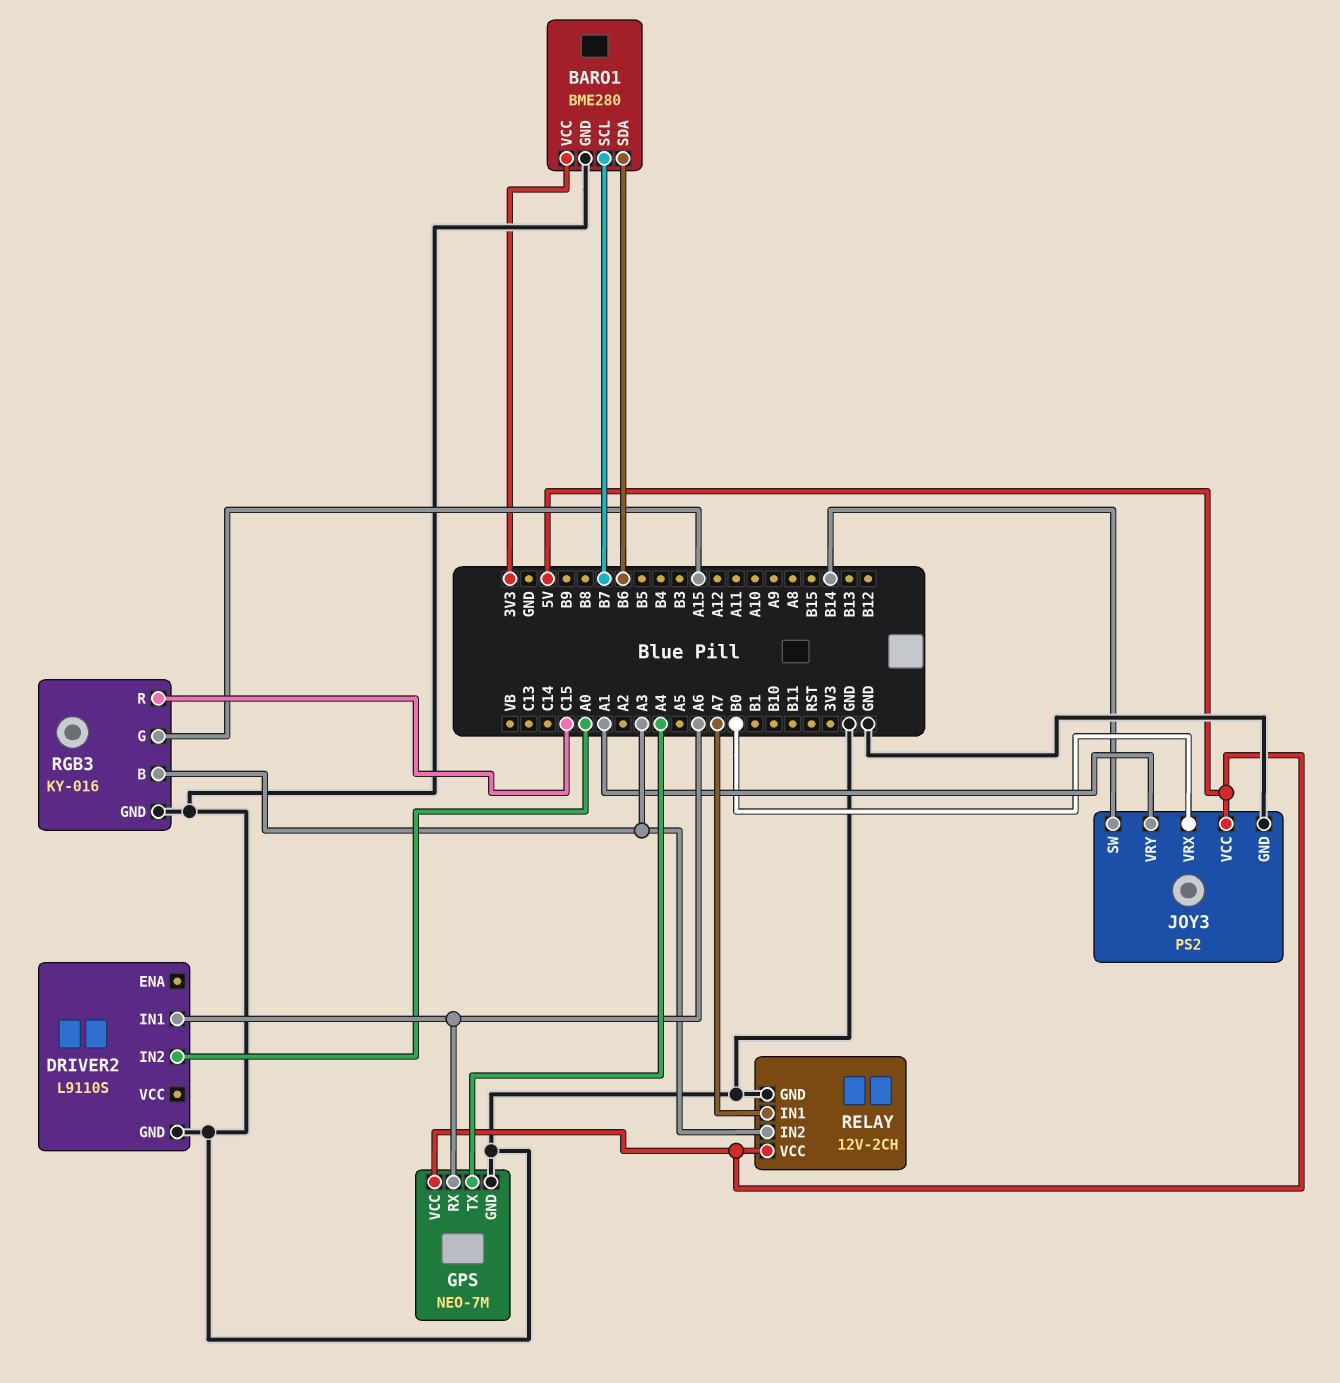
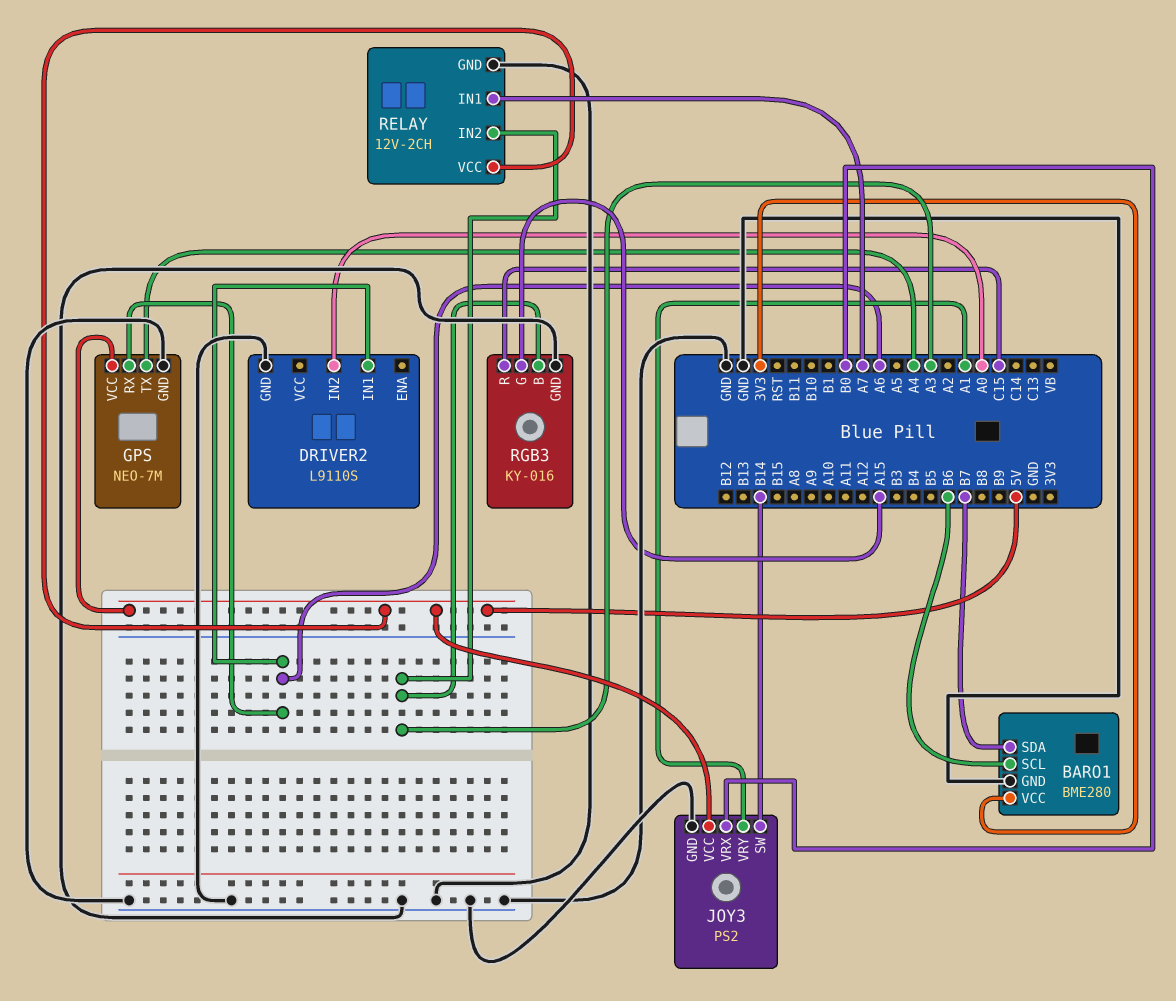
BARO1 pin SCL: B7 -> B6
BARO1 pin SDA: B6 -> B7

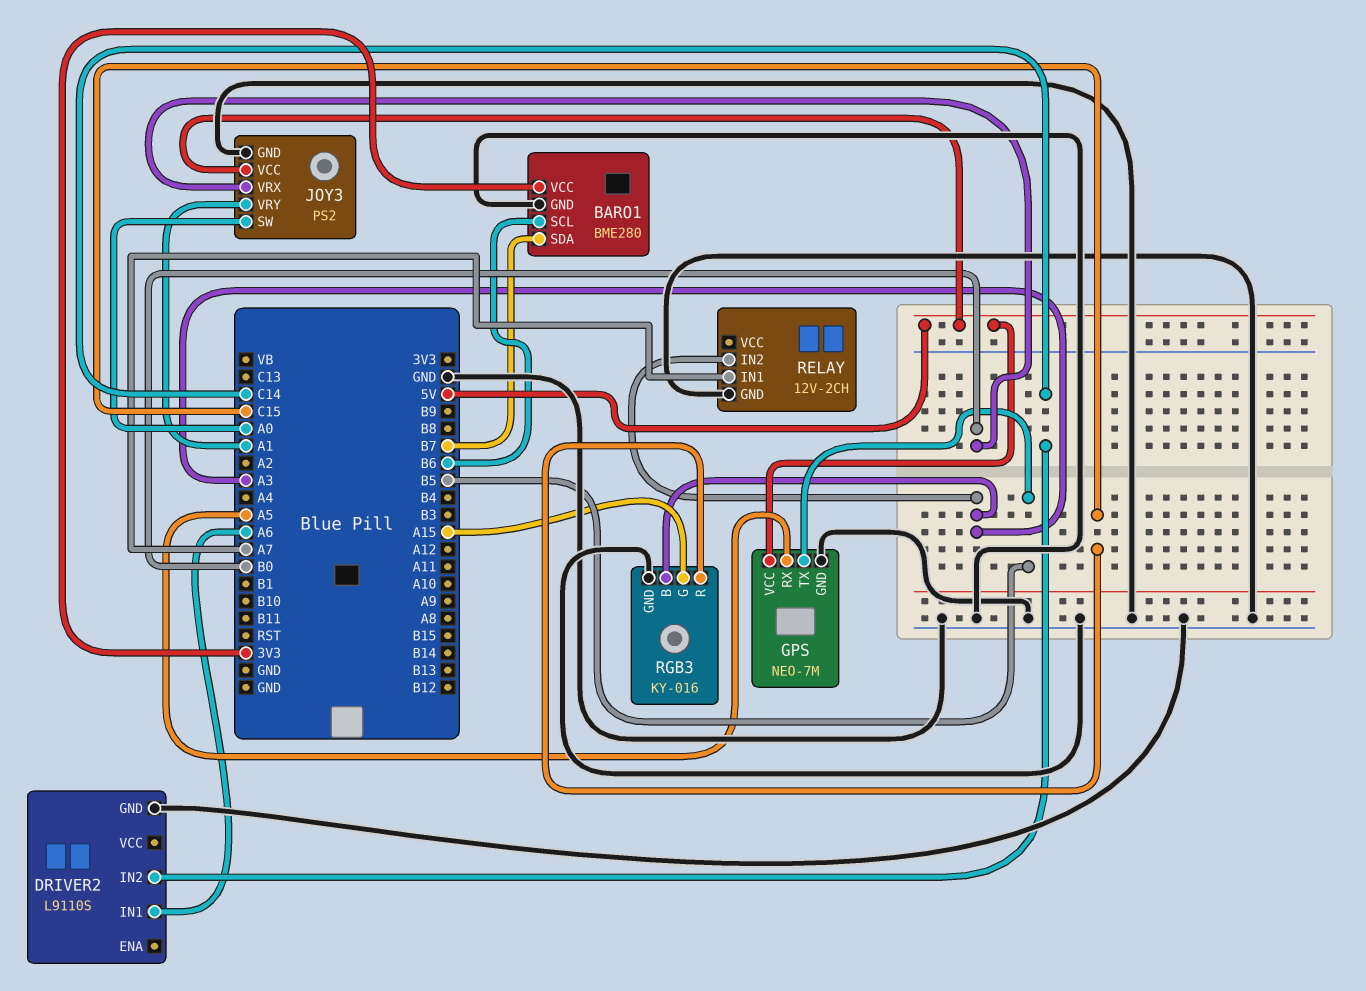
DRIVER2 pin IN2: A0 -> C14
GPS pin RX: A6 -> A5
GPS pin TX: A4 -> B5
JOY3 pin SW: B14 -> A0
RELAY pin VCC: 5V -> none

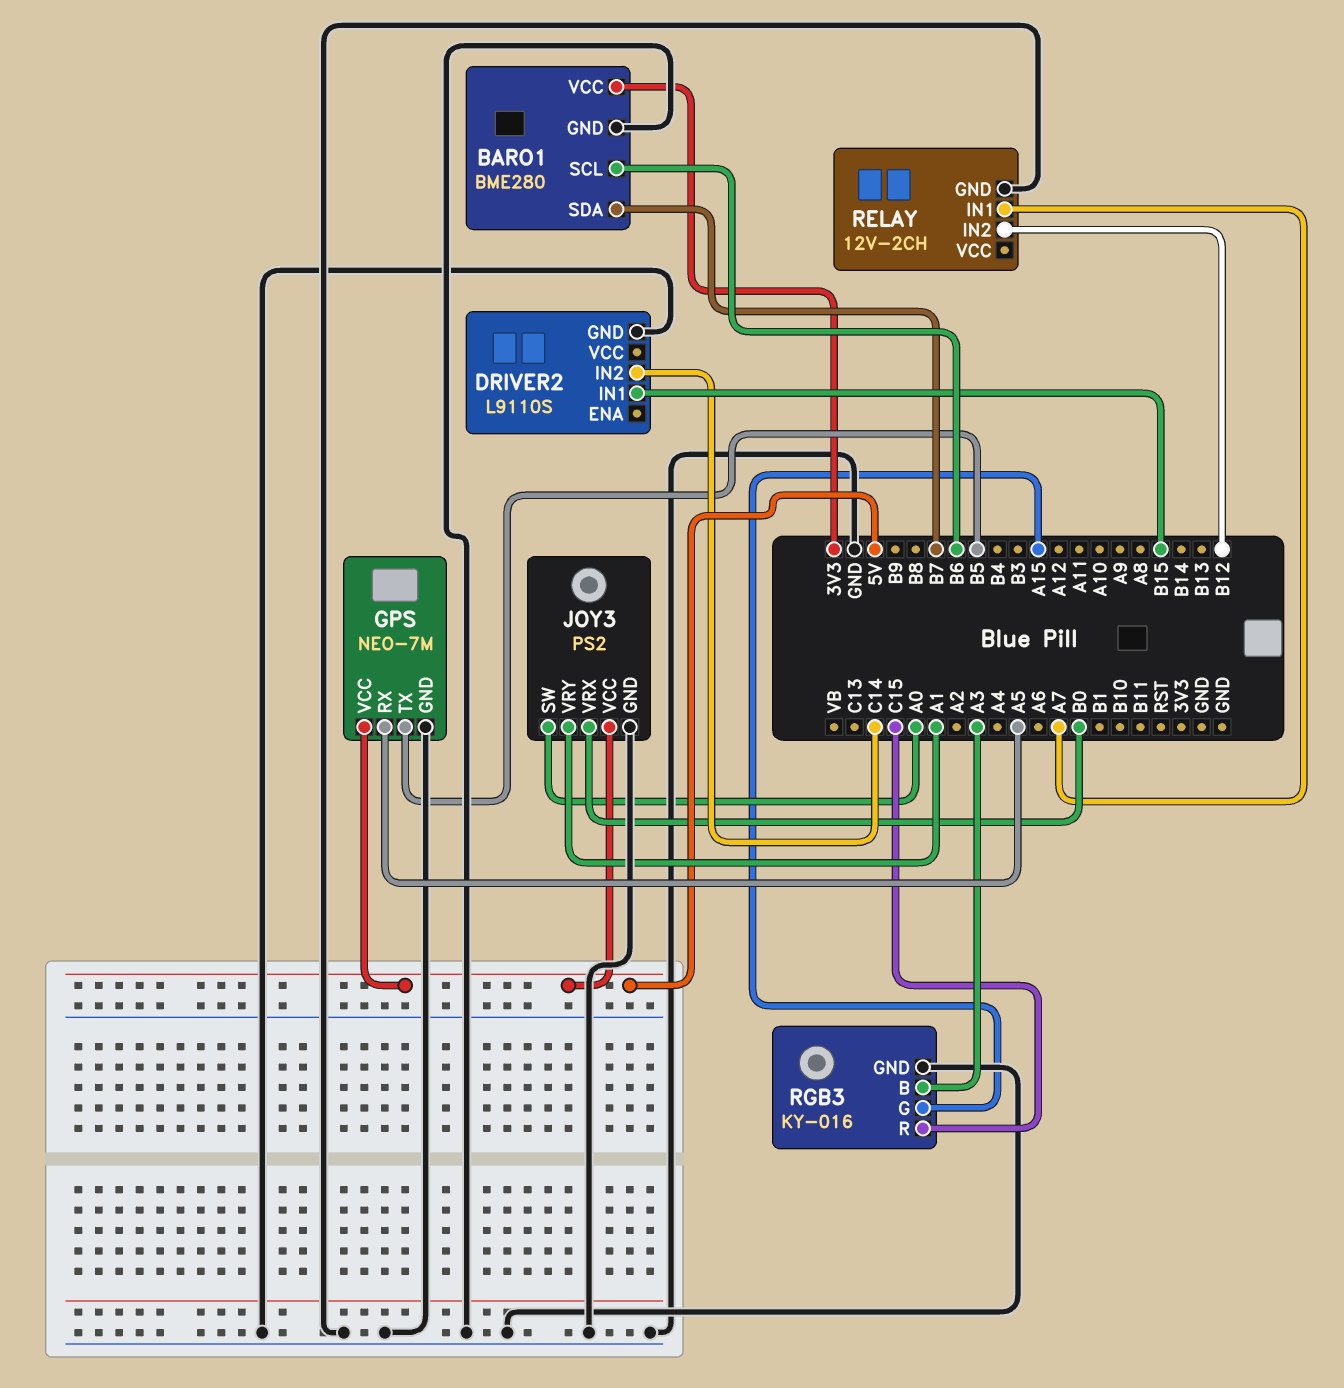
DRIVER2 pin IN1: A6 -> B15
RELAY pin IN2: A3 -> B12

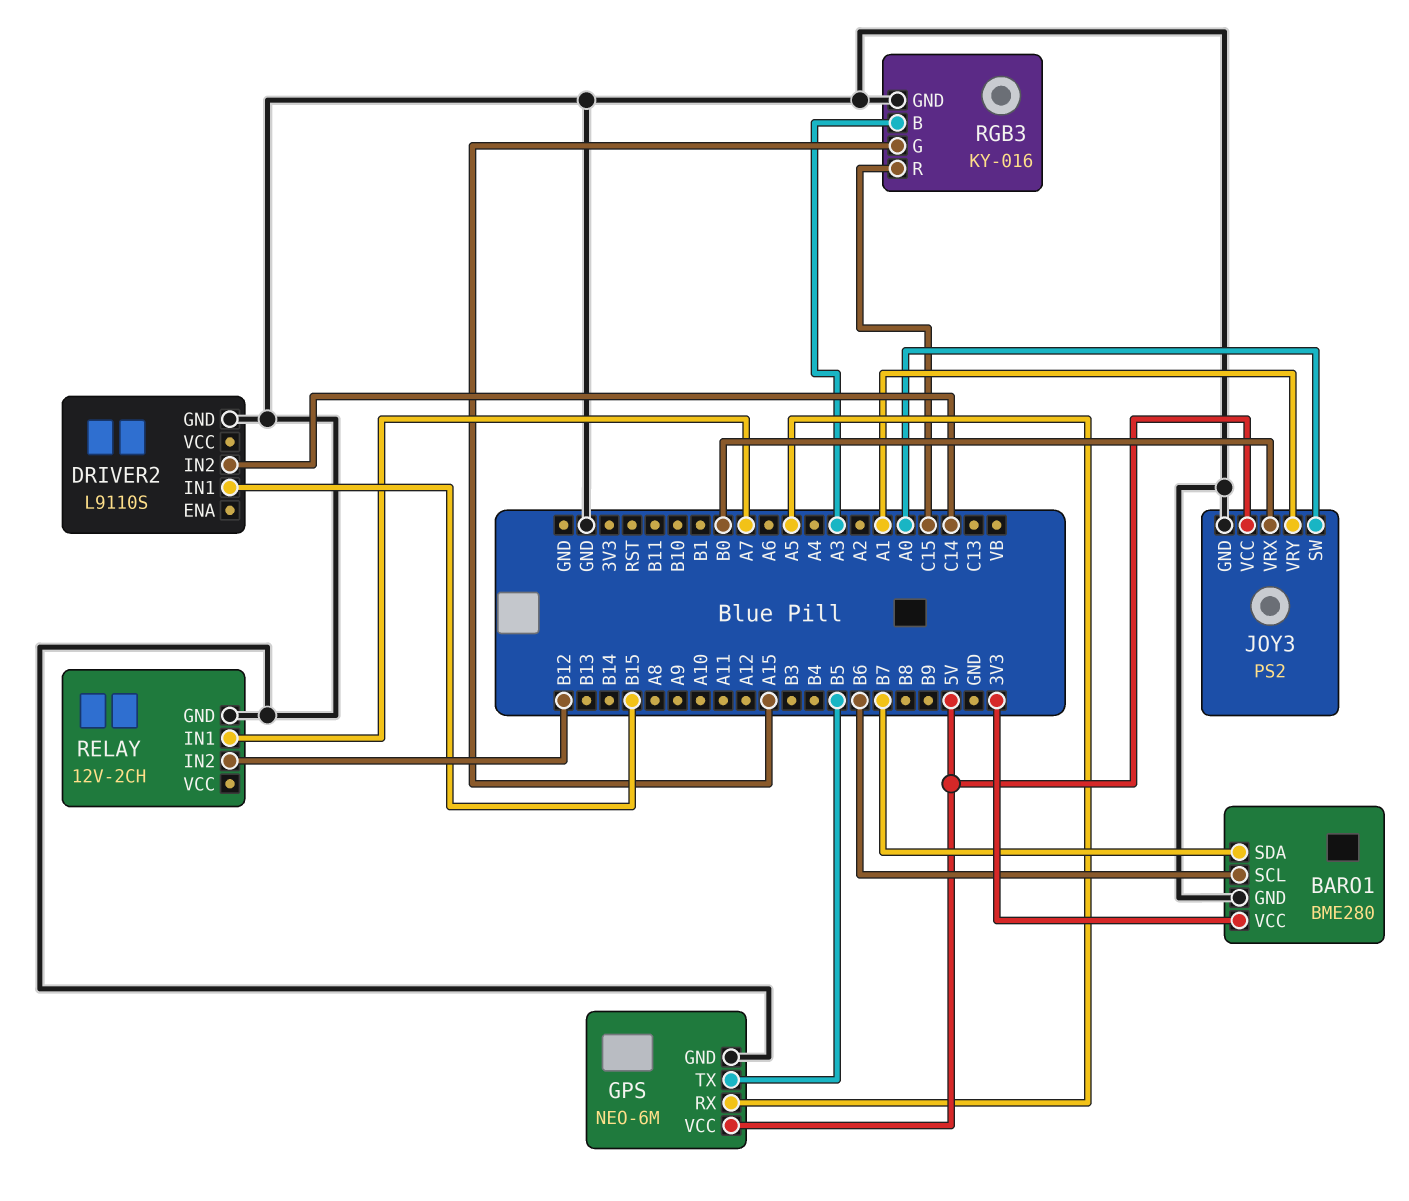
GPS: NEO-7M -> NEO-6M

